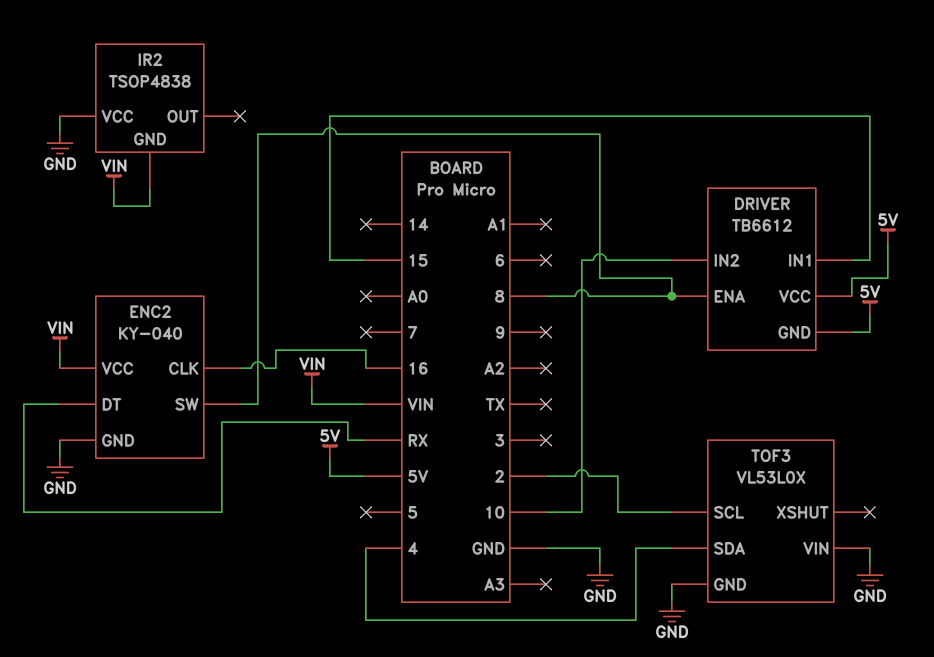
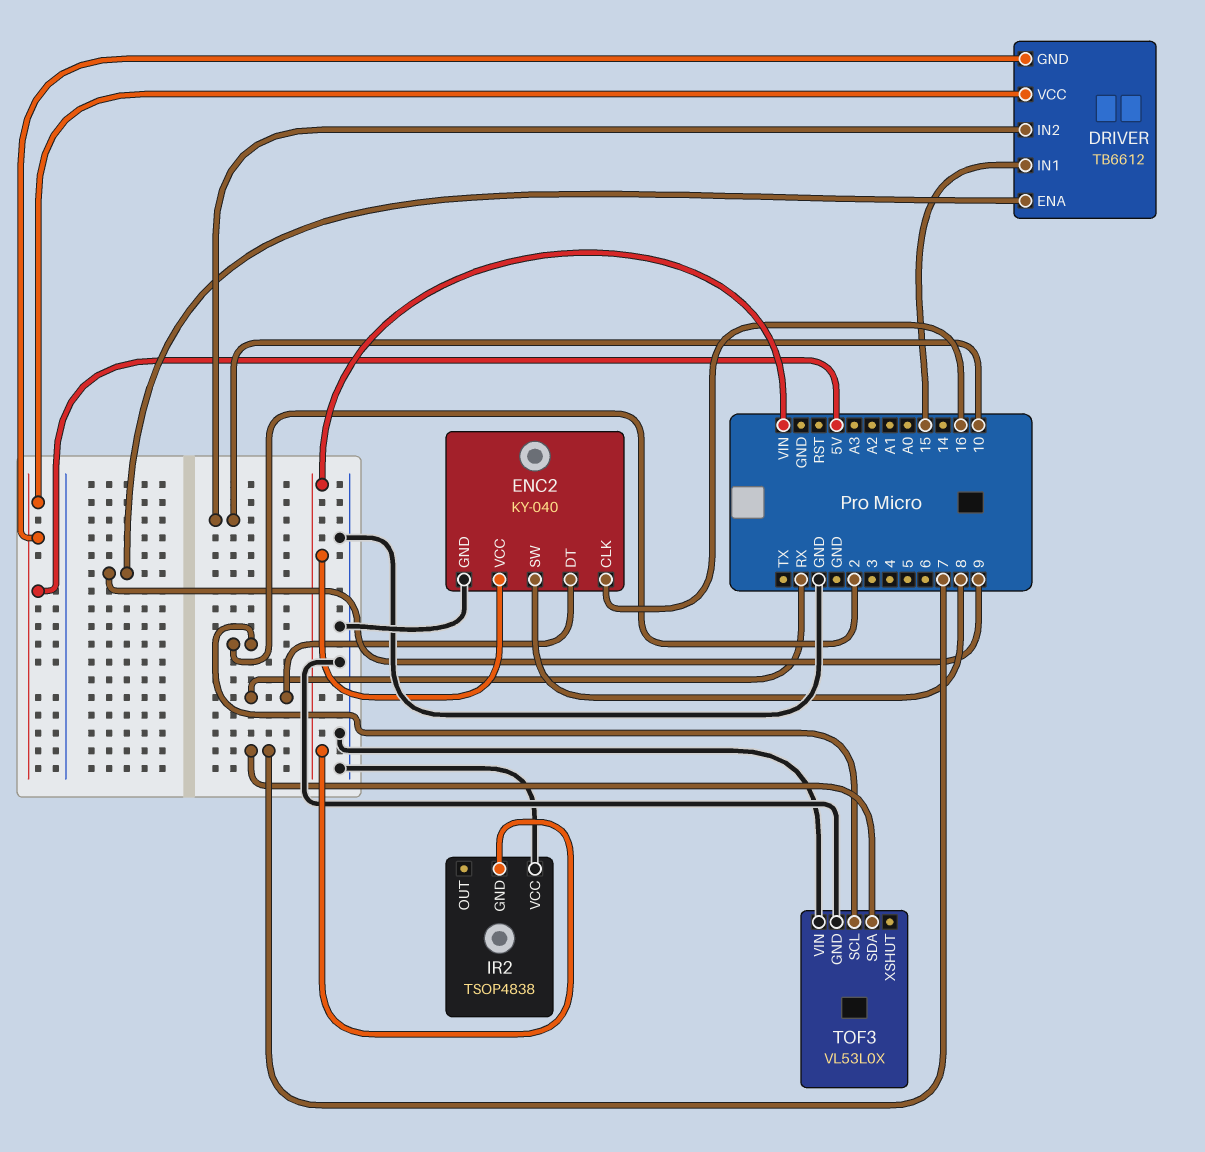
DRIVER pin ENA: 8 -> 9
TOF3 pin SDA: 4 -> 7

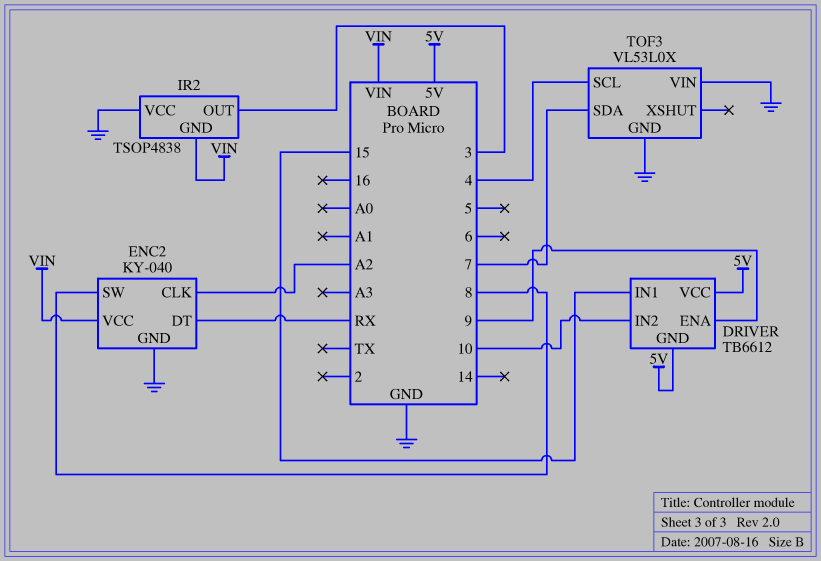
ENC2 pin CLK: 16 -> A2
IR2 pin OUT: none -> 3
TOF3 pin SCL: 2 -> 4

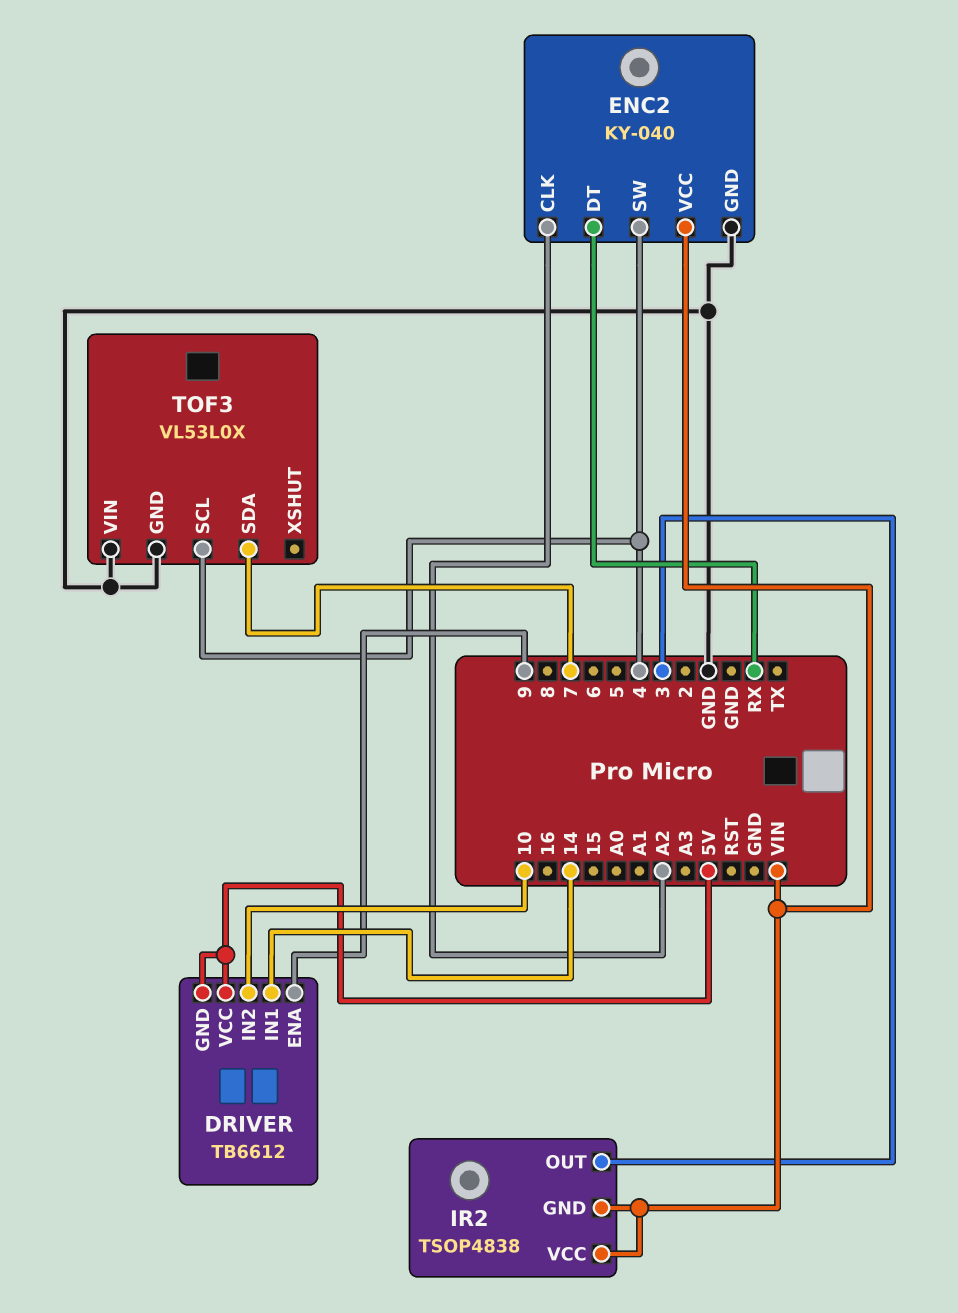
DRIVER pin IN1: 15 -> 14
ENC2 pin SW: 8 -> 4
IR2 pin VCC: GND -> VIN

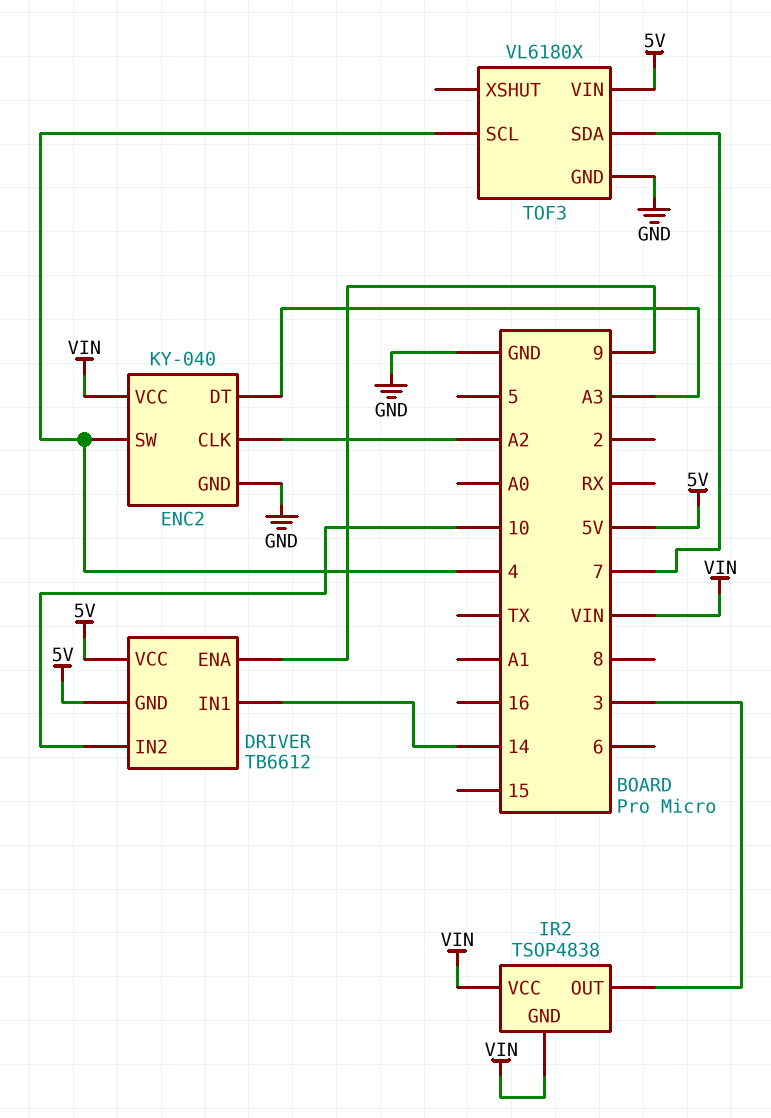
ENC2 pin DT: RX -> A3
TOF3: VL53L0X -> VL6180X
TOF3 pin VIN: GND -> 5V

